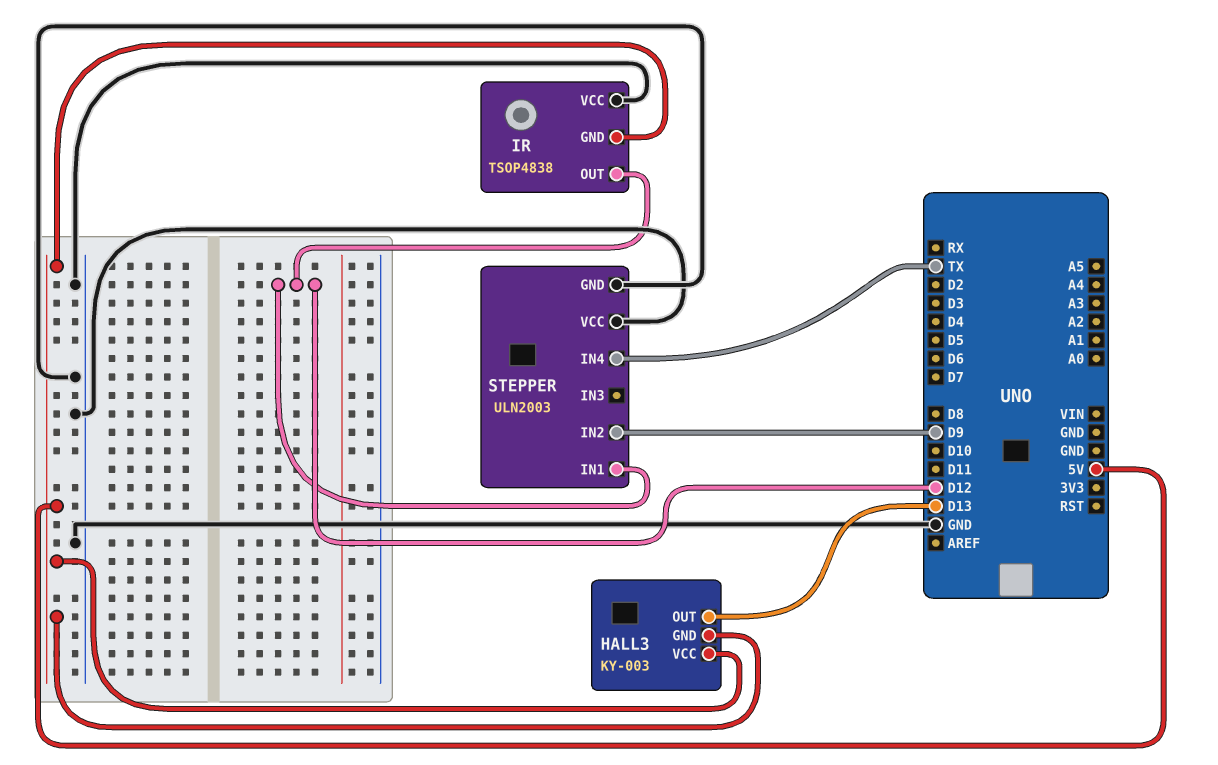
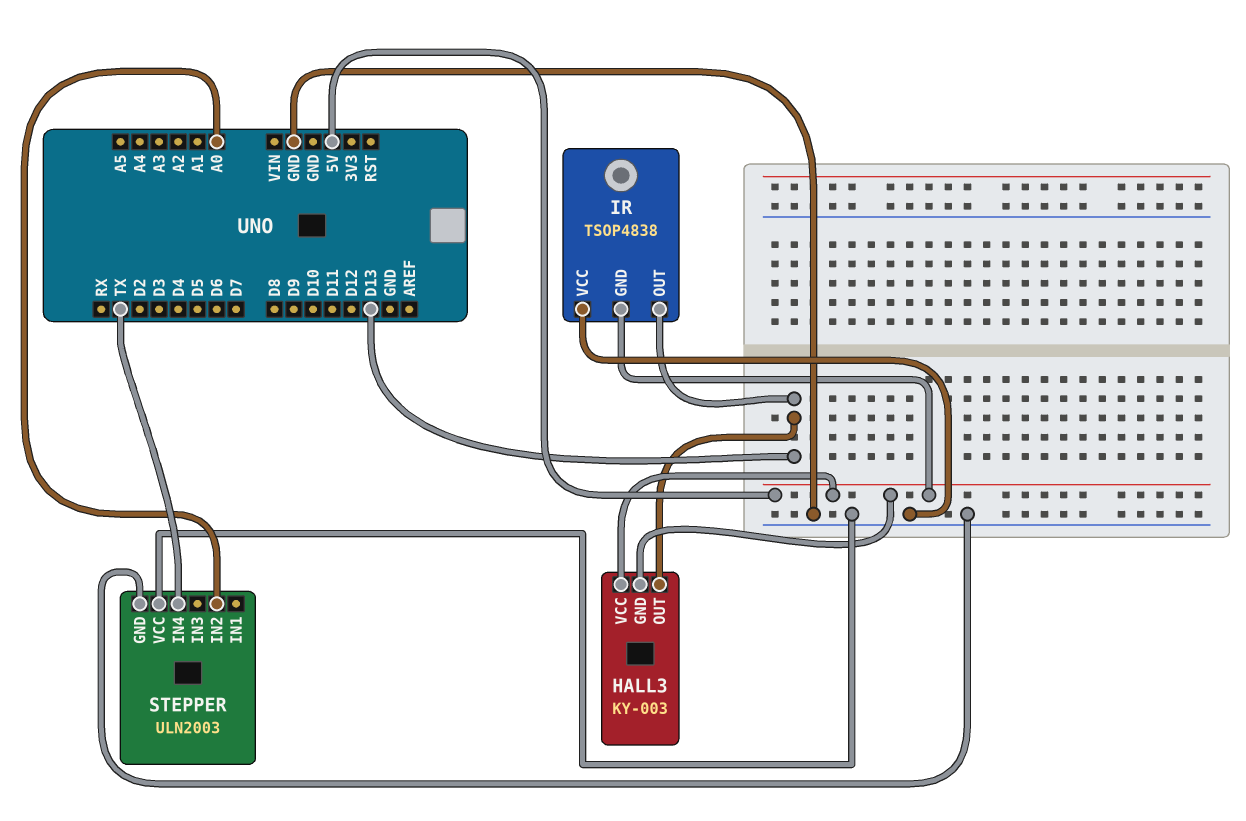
IR pin OUT: D12 -> D13
STEPPER pin IN1: D12 -> none
STEPPER pin IN2: D9 -> A0

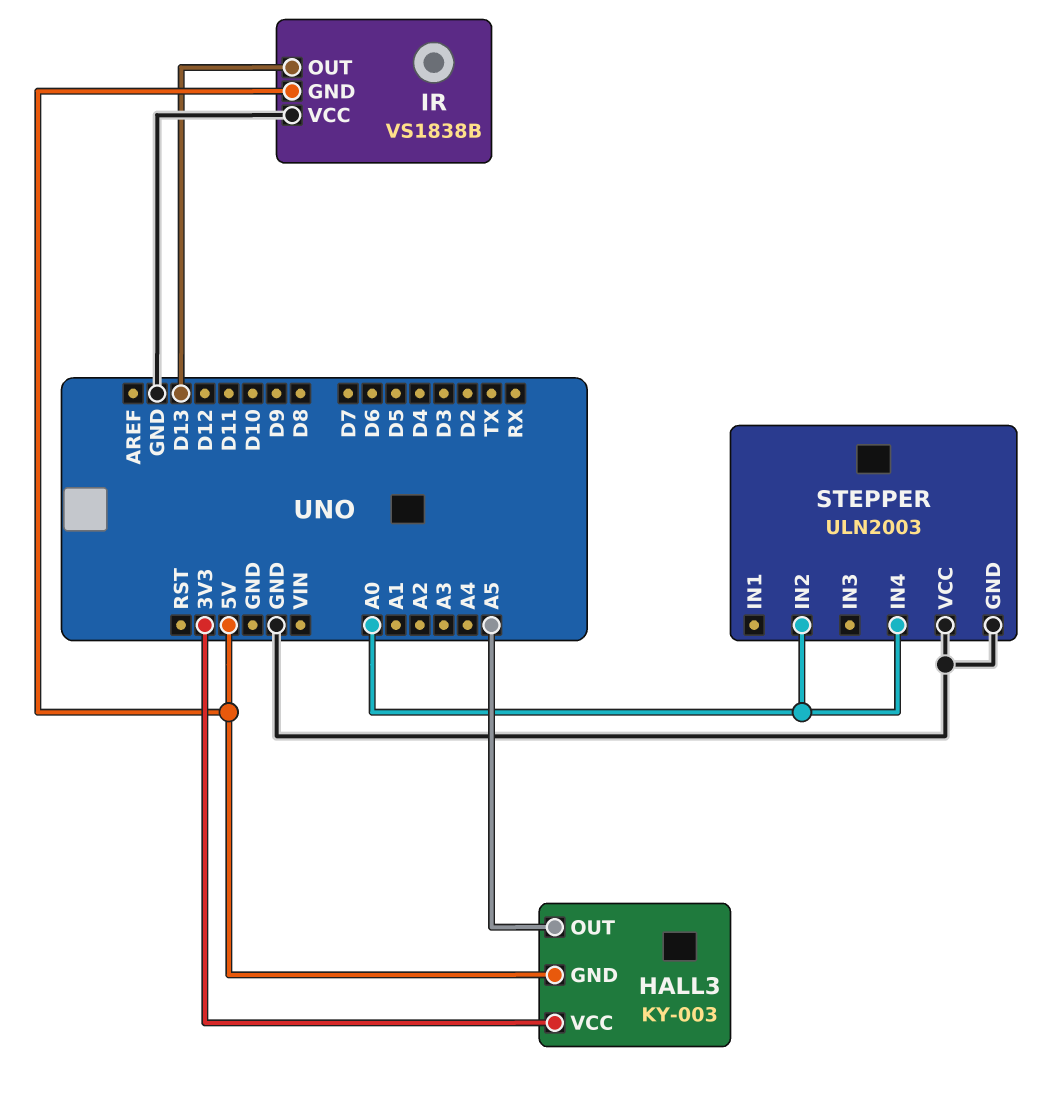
HALL3 pin OUT: D13 -> A5
HALL3 pin VCC: 5V -> 3V3
IR: TSOP4838 -> VS1838B
STEPPER pin IN4: TX -> A0

